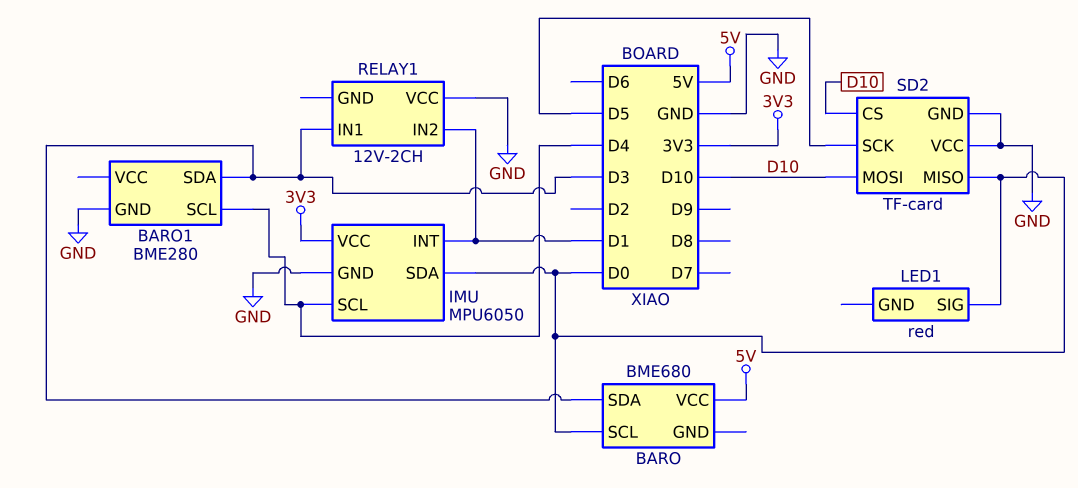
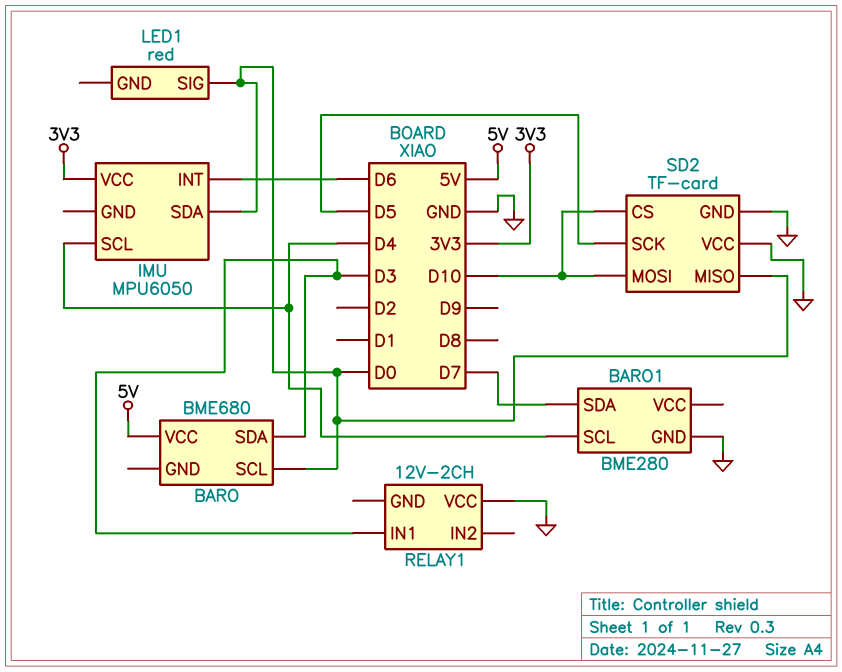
BARO1 pin SDA: D3 -> D7
IMU pin GND: GND -> none
IMU pin INT: D1 -> D6
RELAY1 pin IN2: D1 -> none

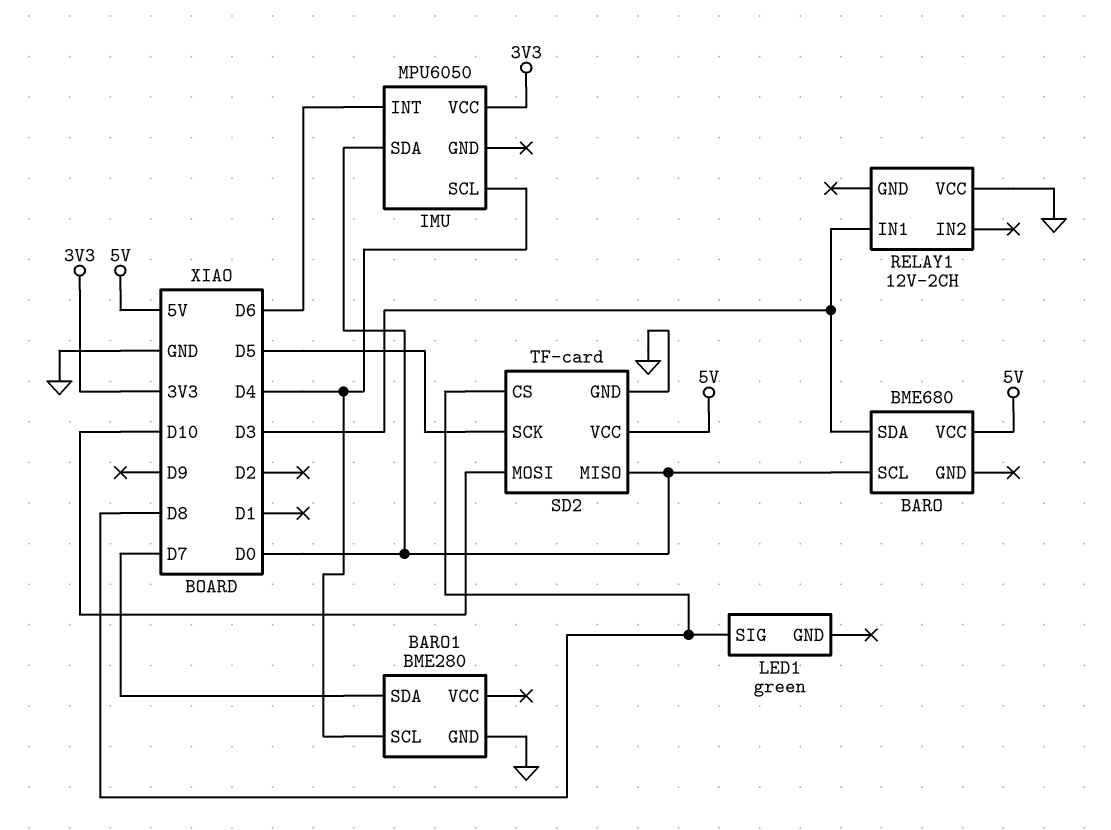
LED1: red -> green
LED1 pin SIG: D0 -> D8
SD2 pin CS: D10 -> D8
SD2 pin VCC: GND -> 5V

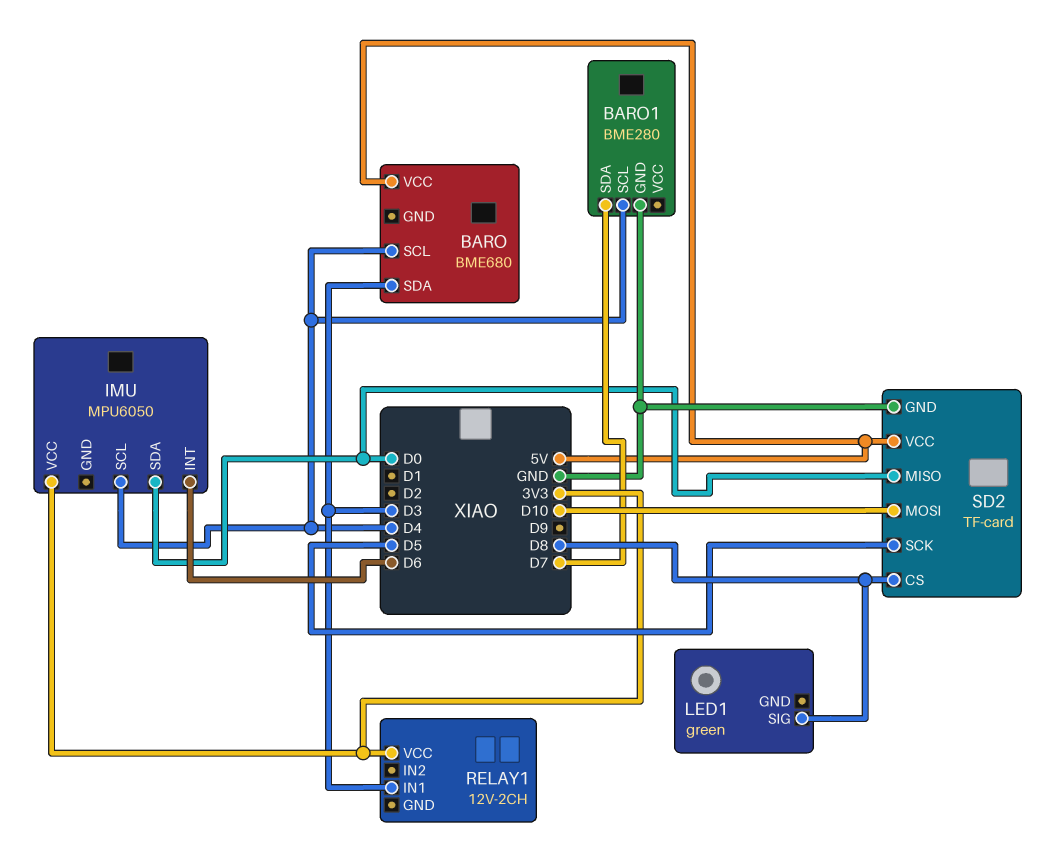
BARO pin SCL: D0 -> D4
RELAY1 pin VCC: GND -> 3V3

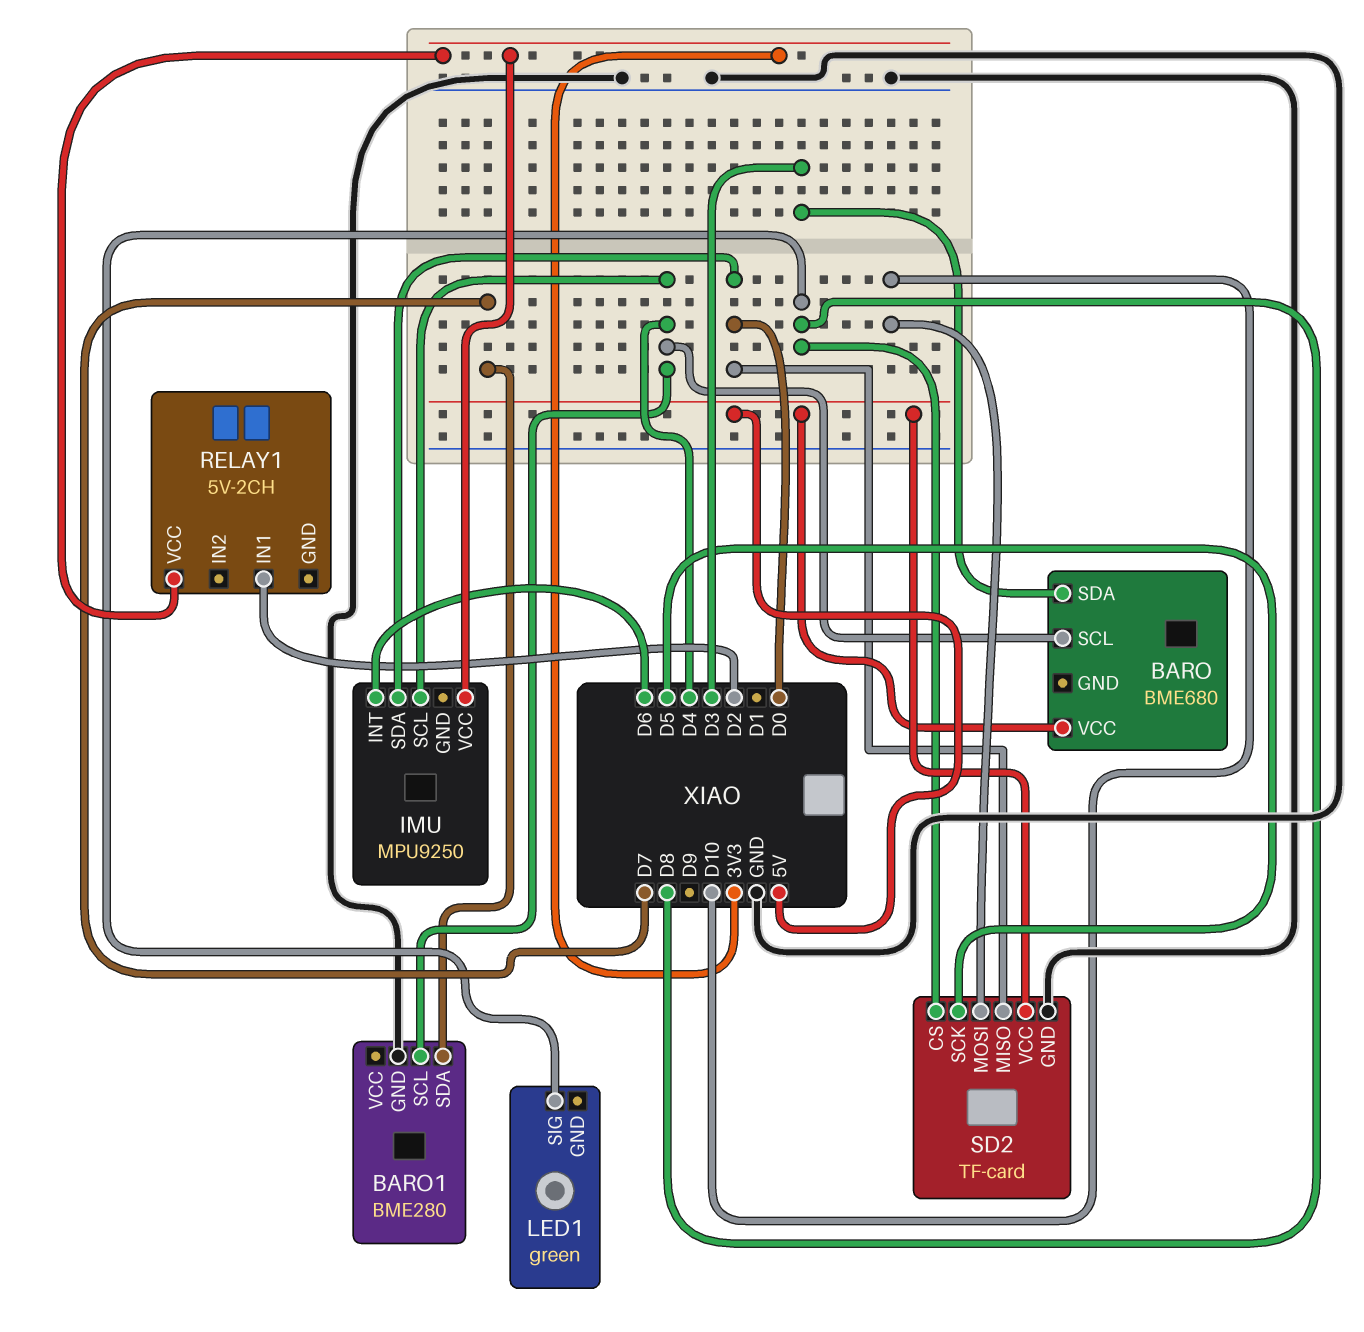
IMU: MPU6050 -> MPU9250
RELAY1: 12V-2CH -> 5V-2CH
RELAY1 pin IN1: D3 -> D2

